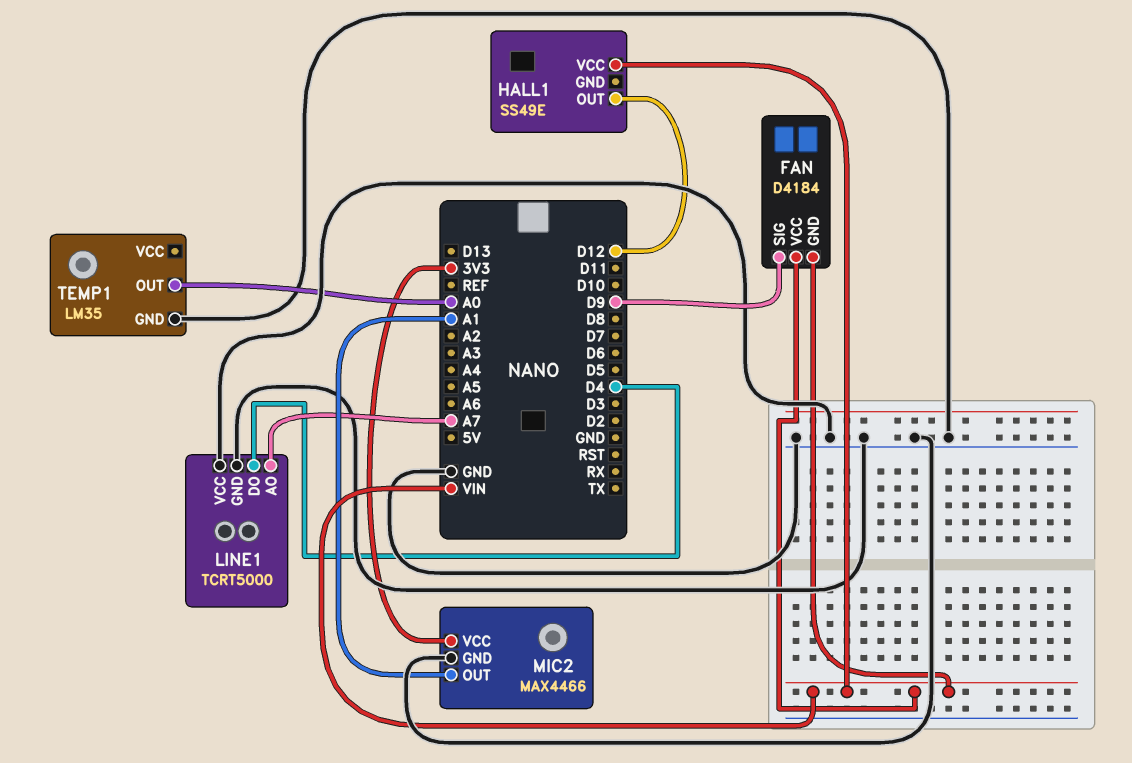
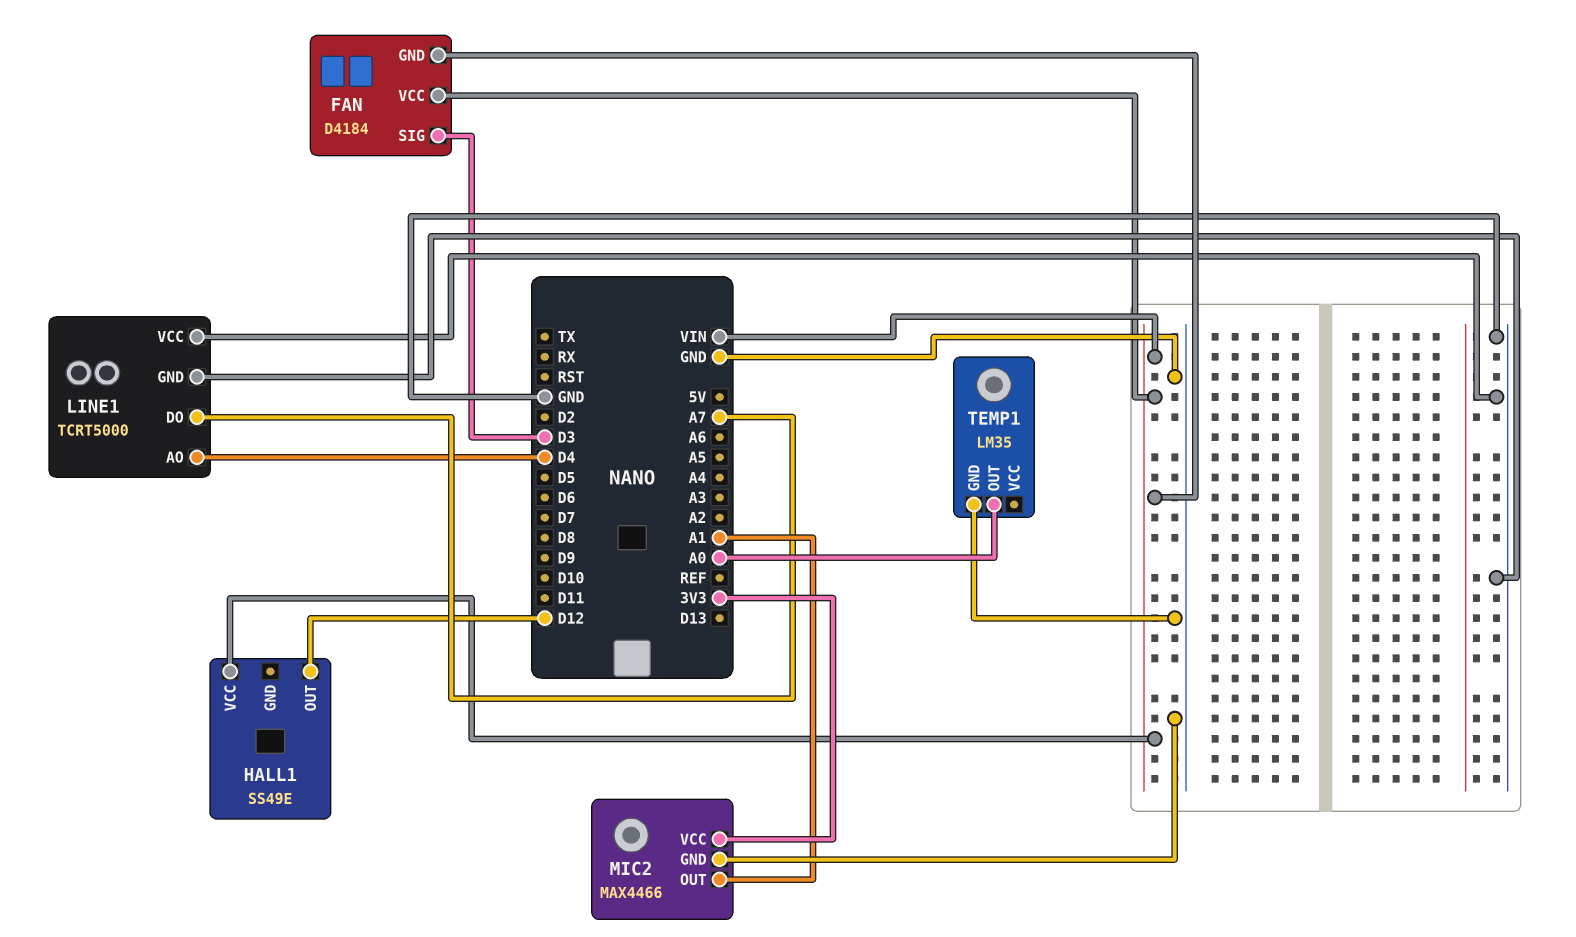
FAN pin SIG: D9 -> D3
LINE1 pin AO: A7 -> D4
LINE1 pin DO: D4 -> A7

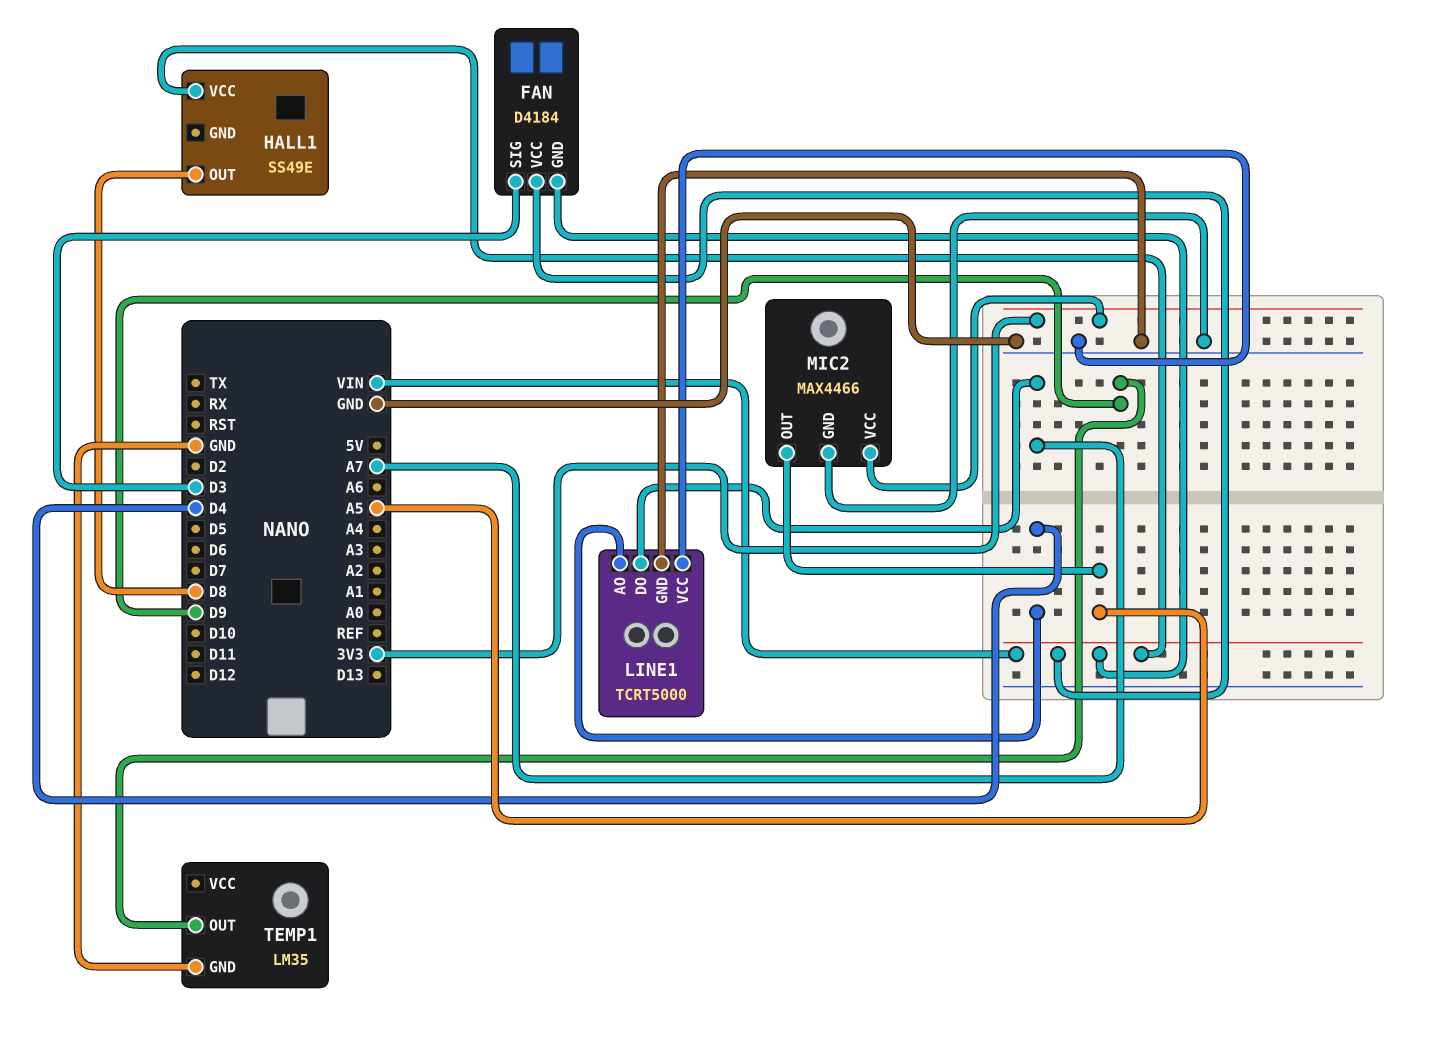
HALL1 pin OUT: D12 -> D8
MIC2 pin OUT: A1 -> A5
TEMP1 pin OUT: A0 -> D9

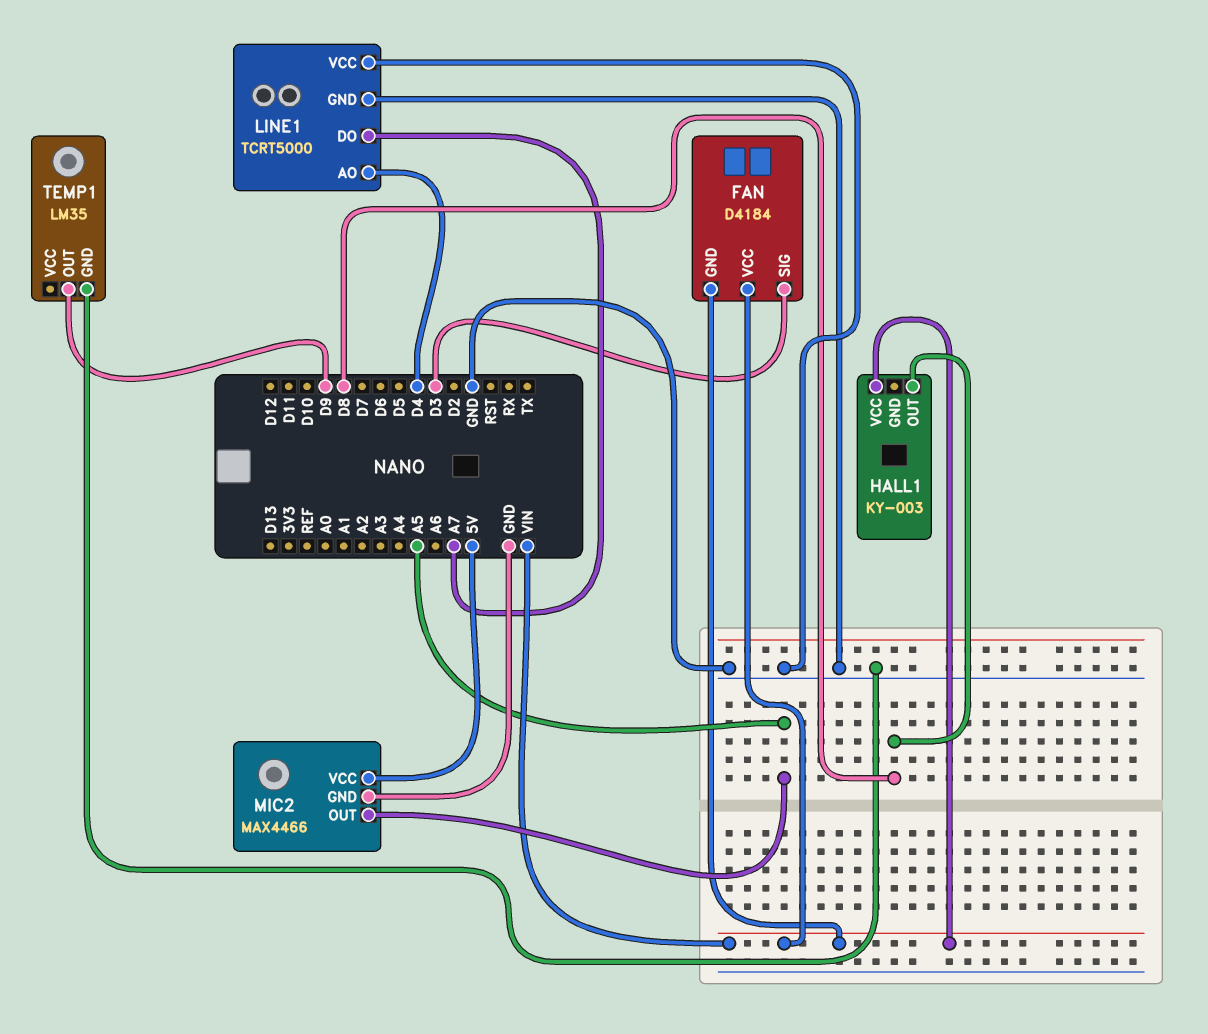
HALL1: SS49E -> KY-003
MIC2 pin VCC: 3V3 -> 5V

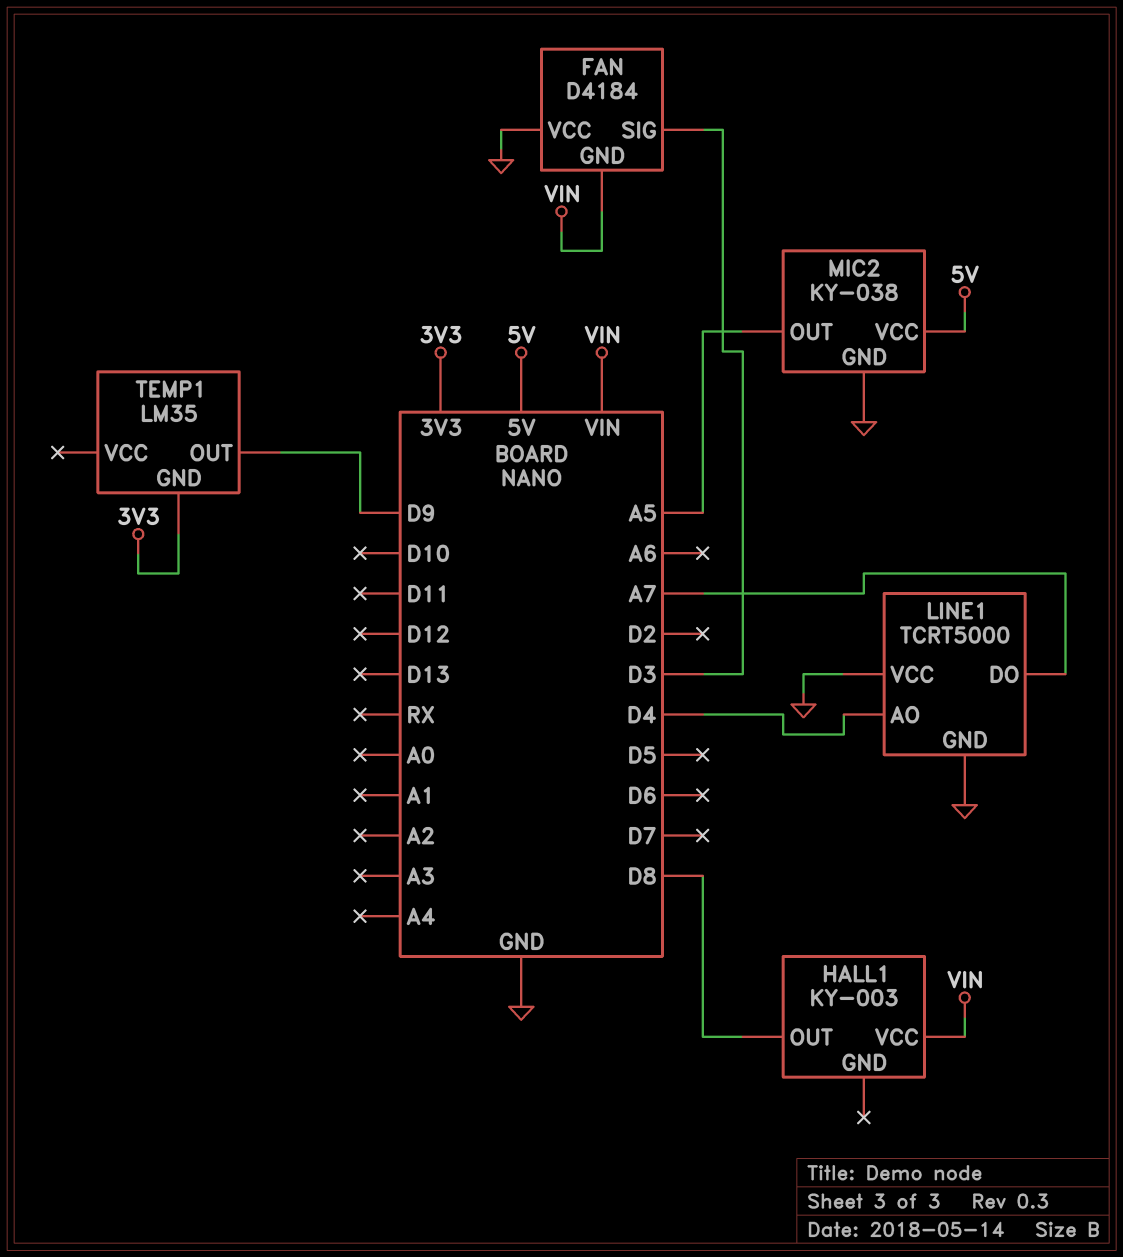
FAN pin VCC: VIN -> GND
MIC2: MAX4466 -> KY-038
TEMP1 pin GND: GND -> 3V3

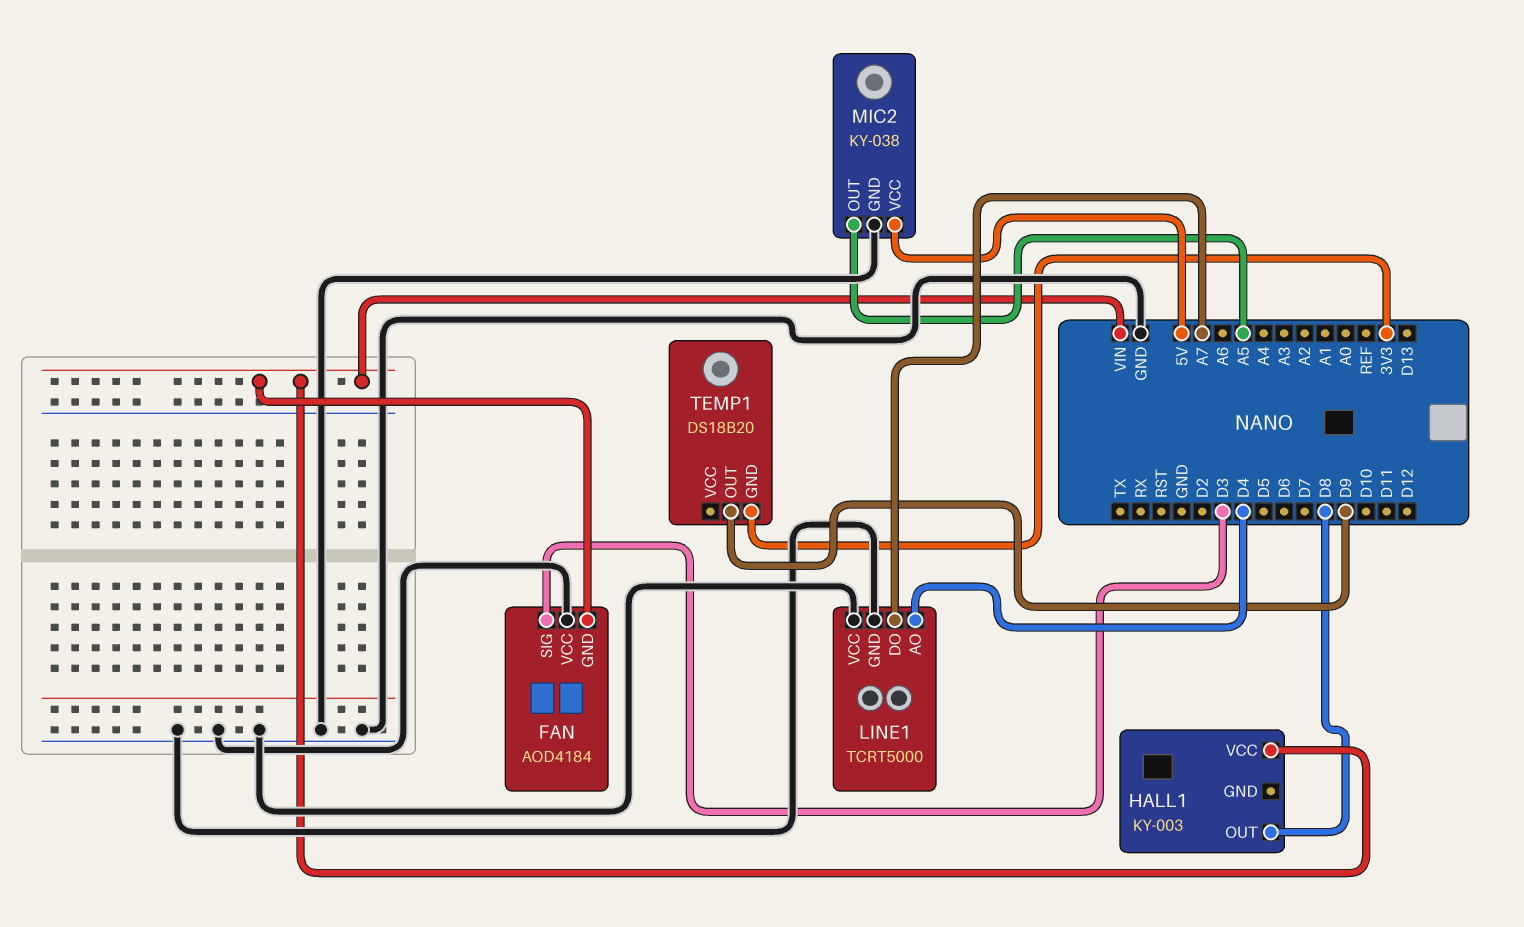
FAN: D4184 -> AOD4184
TEMP1: LM35 -> DS18B20

